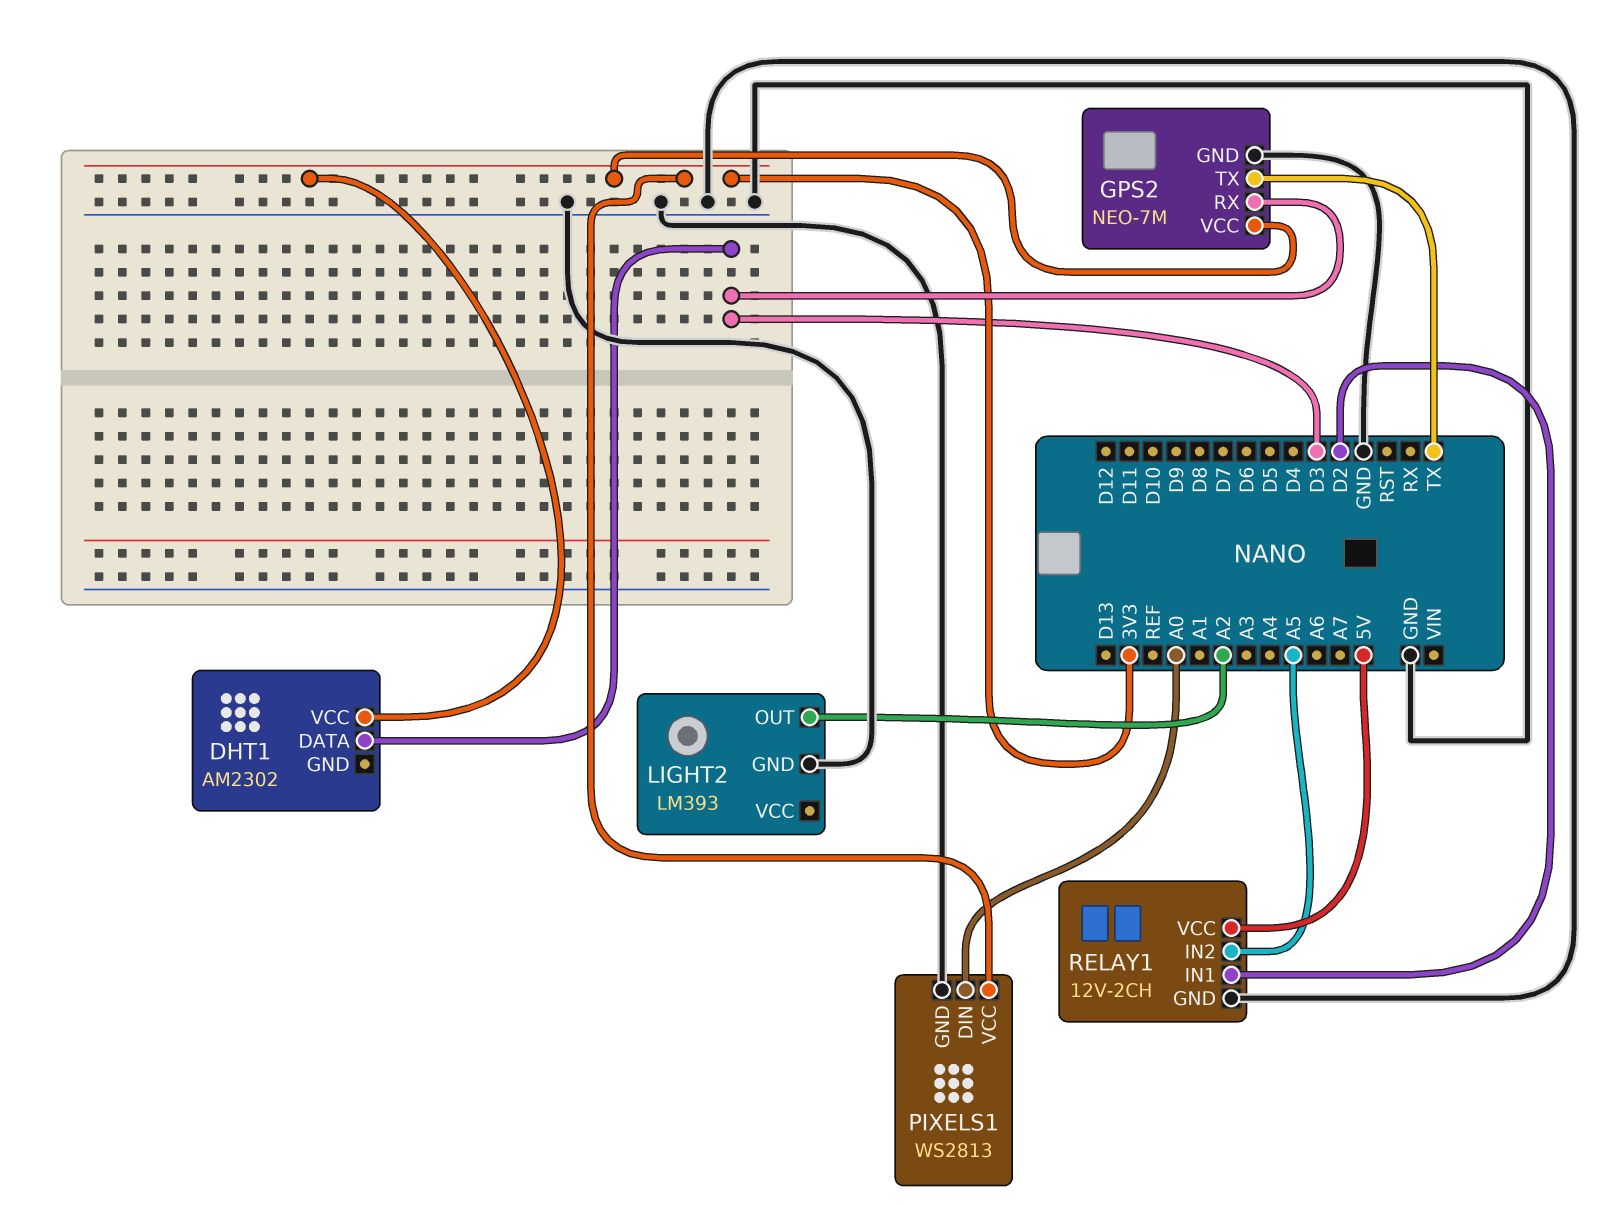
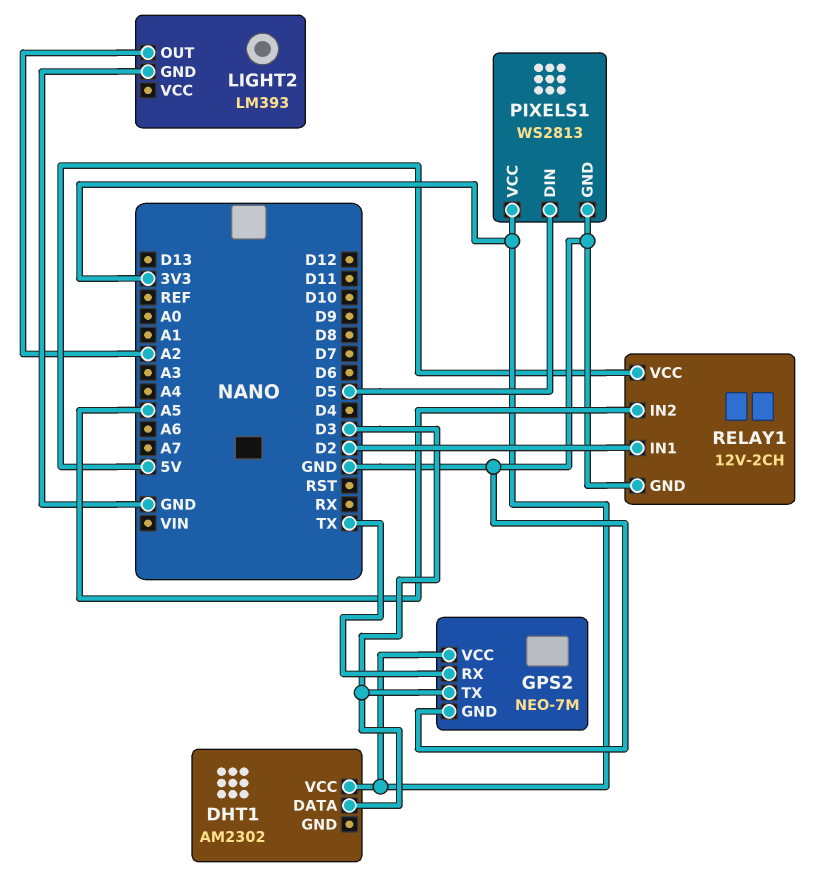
GPS2 pin RX: D3 -> TX
GPS2 pin TX: TX -> D3
PIXELS1 pin DIN: A0 -> D5

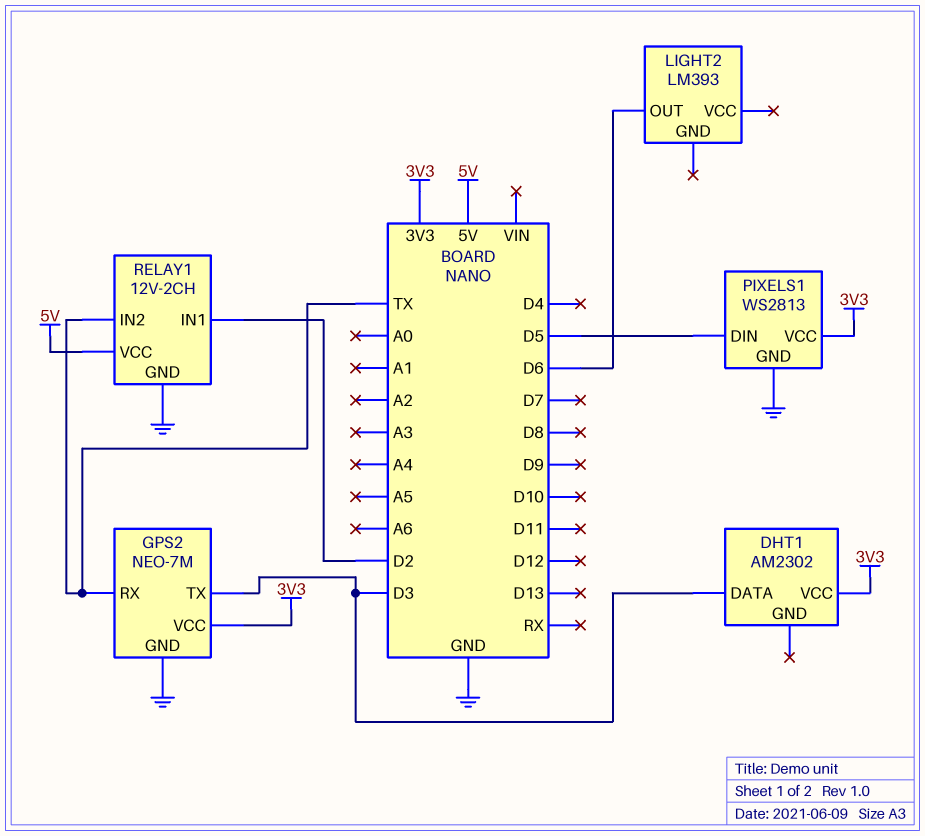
LIGHT2 pin GND: GND -> none
LIGHT2 pin OUT: A2 -> D6
RELAY1 pin IN2: A5 -> TX

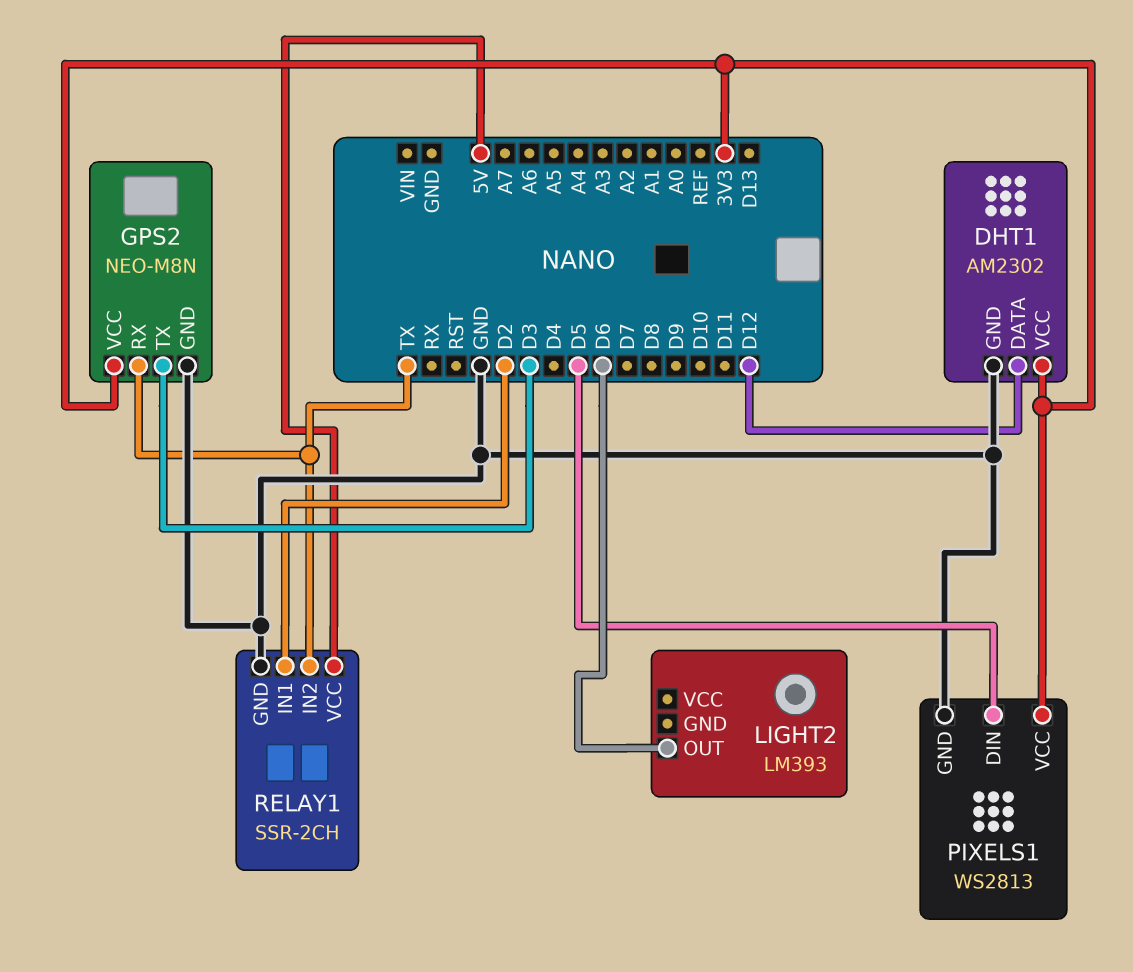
DHT1 pin DATA: D3 -> D12
DHT1 pin GND: none -> GND
GPS2: NEO-7M -> NEO-M8N
RELAY1: 12V-2CH -> SSR-2CH

